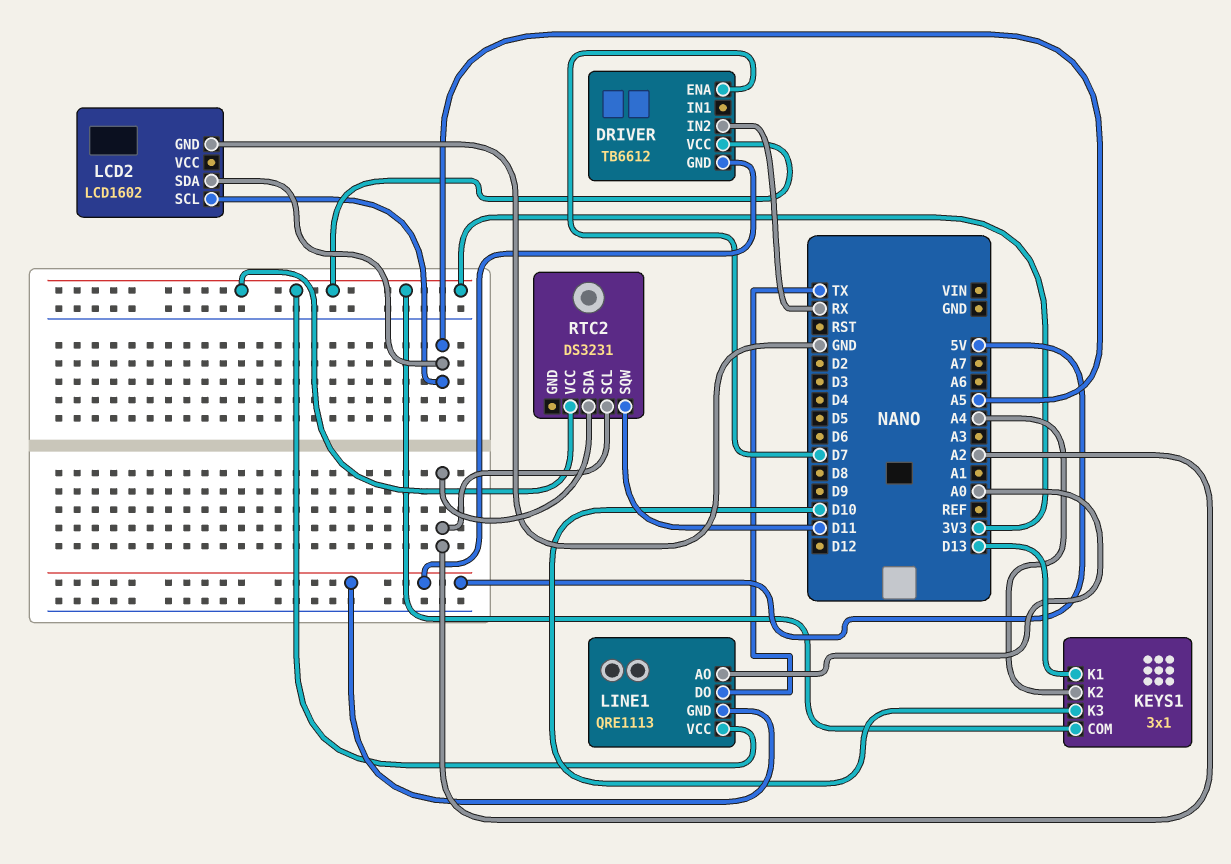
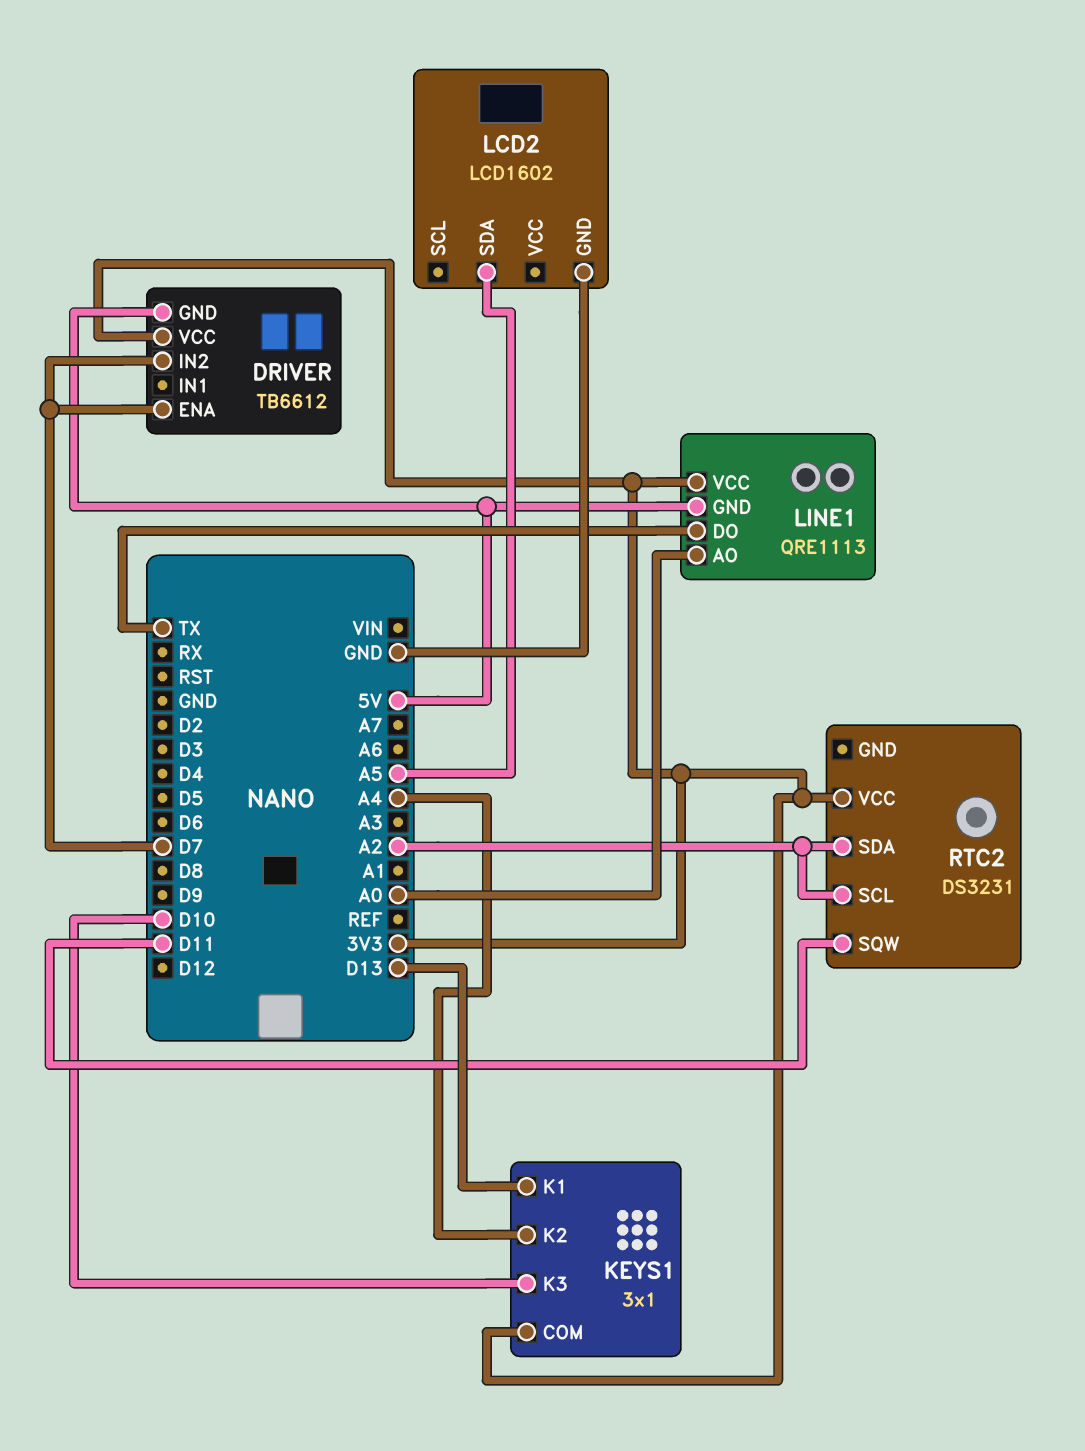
DRIVER pin IN2: RX -> D7
LCD2 pin SCL: A5 -> none

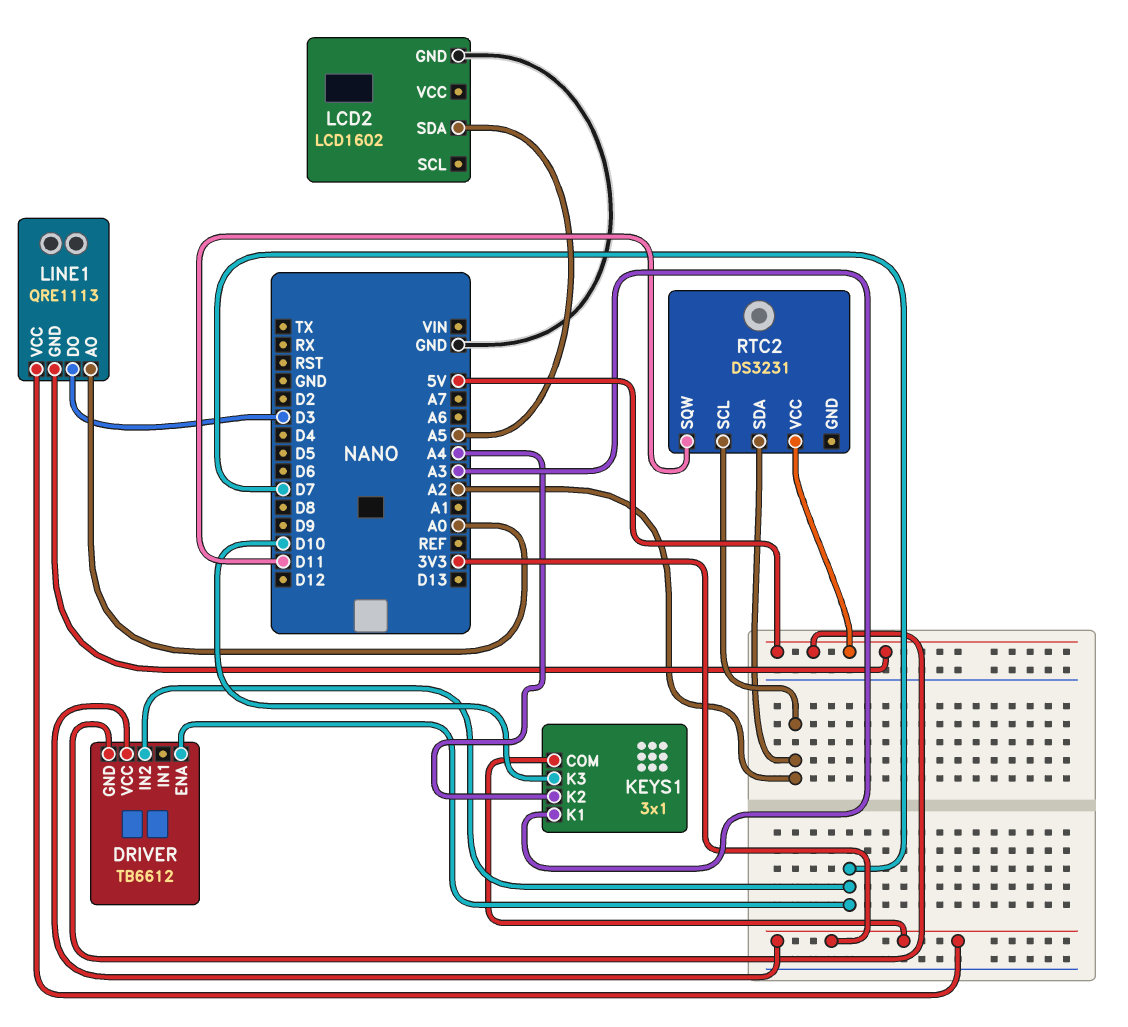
KEYS1 pin K1: D13 -> A3
LINE1 pin DO: TX -> D3
RTC2 pin VCC: 3V3 -> 5V

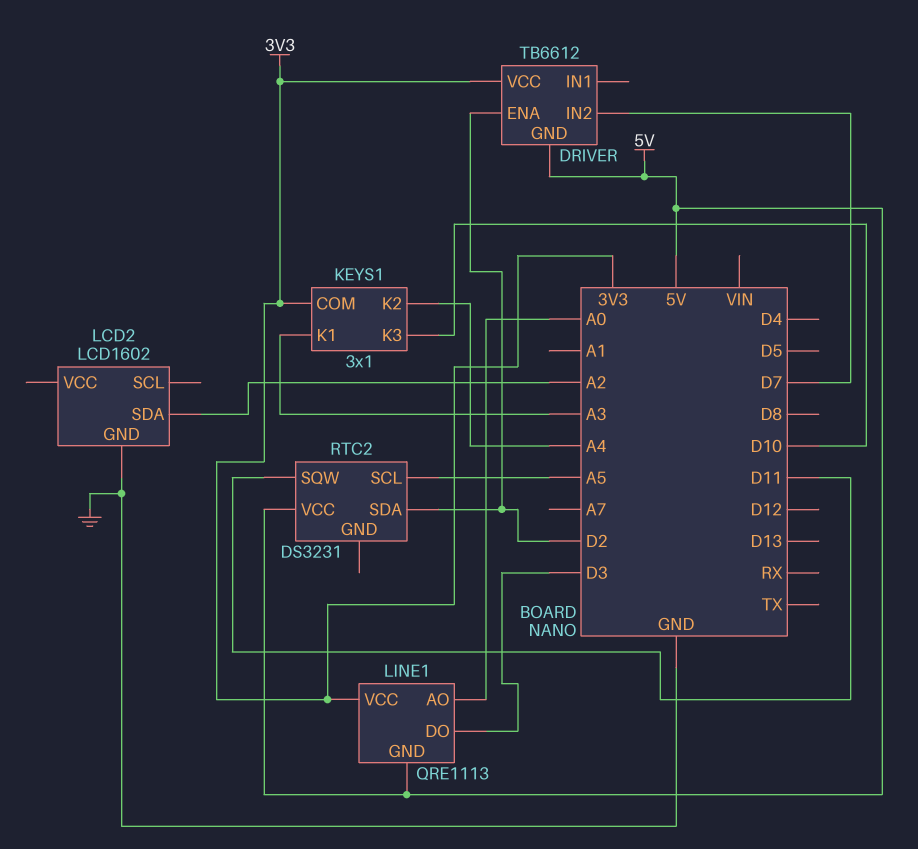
DRIVER pin ENA: D7 -> D2
LCD2 pin SDA: A5 -> A2
RTC2 pin SCL: A2 -> A5
RTC2 pin SDA: A2 -> D2

